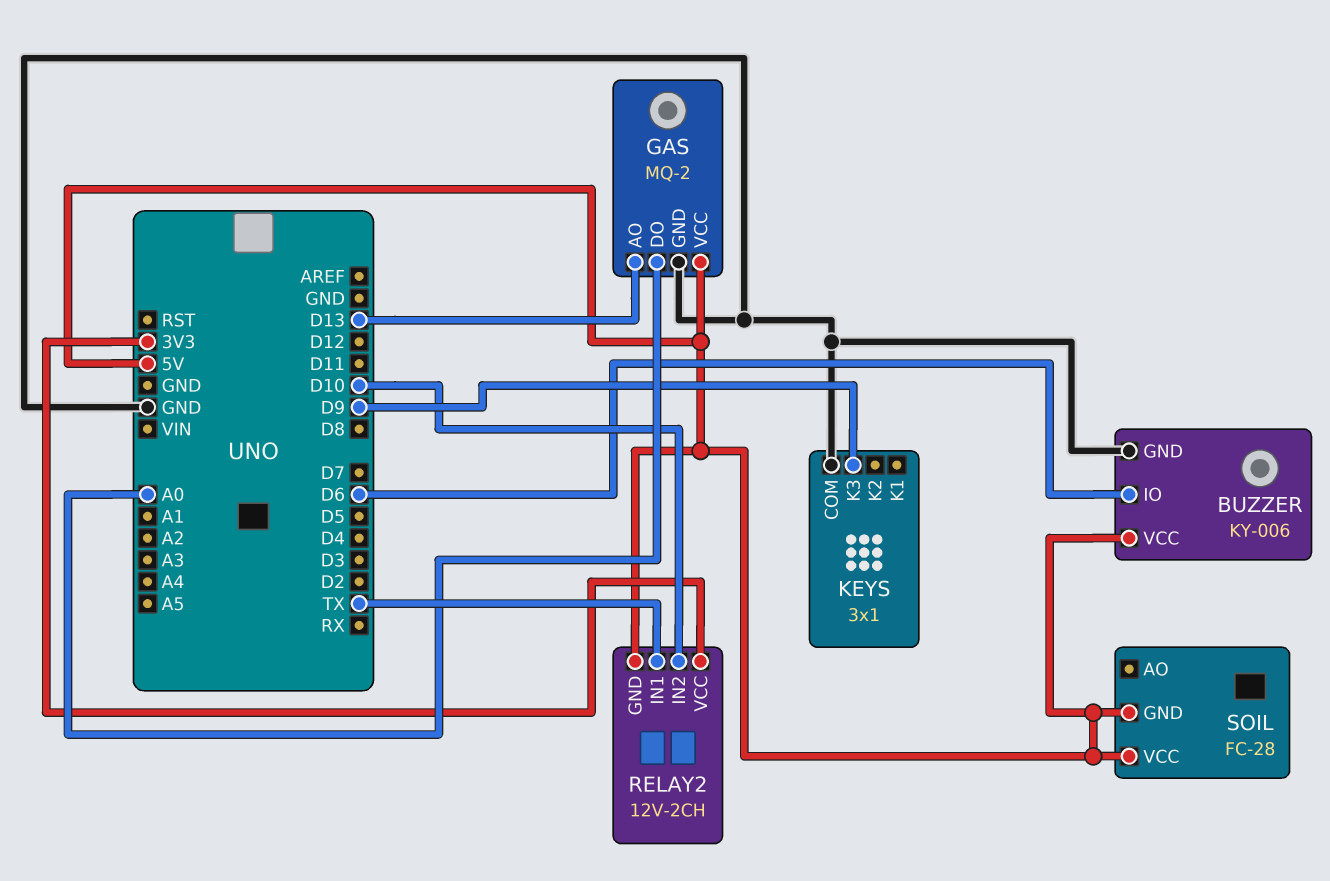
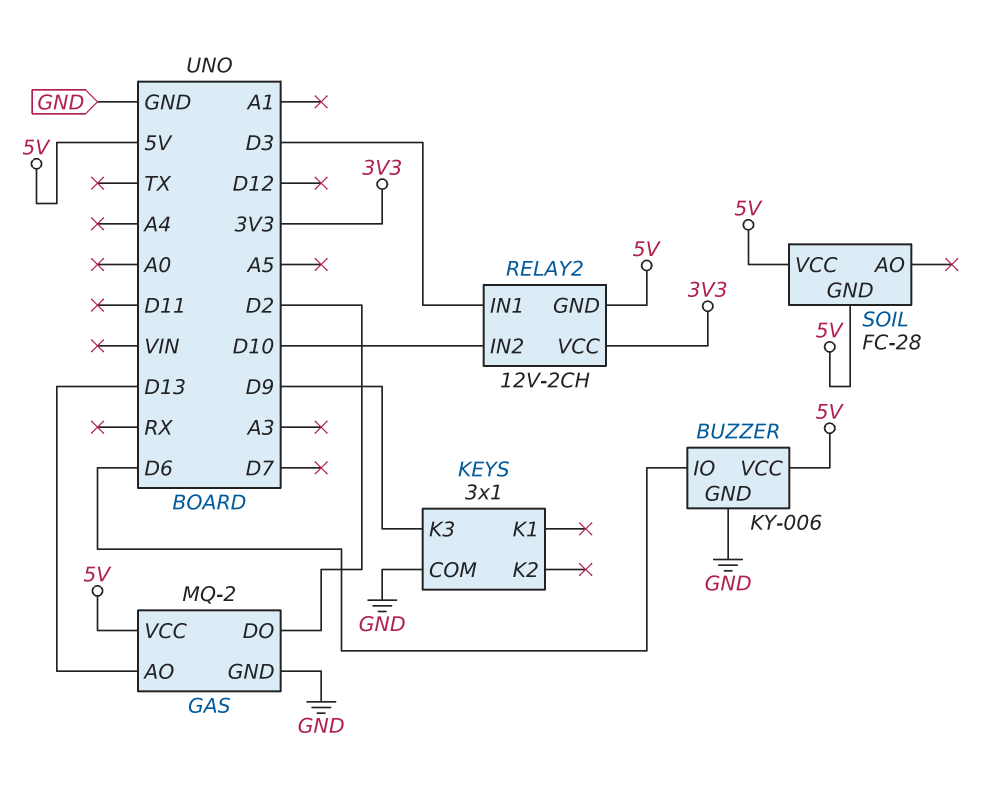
GAS pin DO: A0 -> D2
RELAY2 pin IN1: TX -> D3

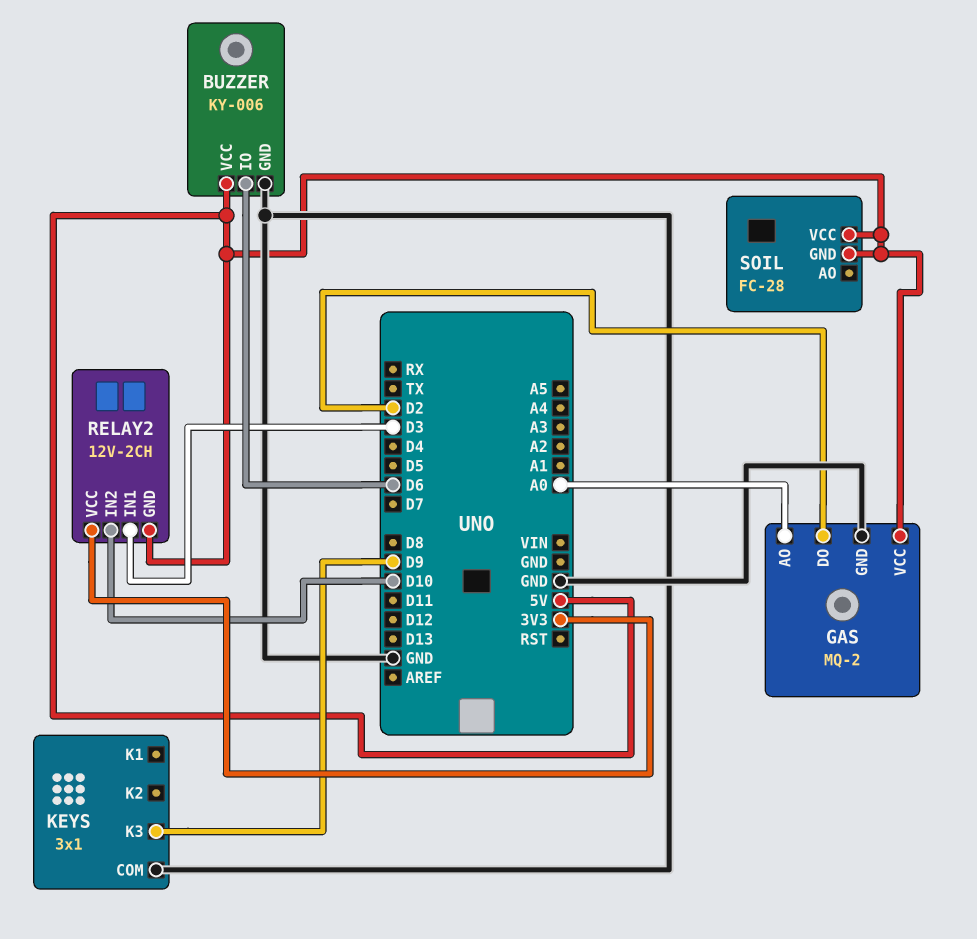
GAS pin AO: D13 -> A0

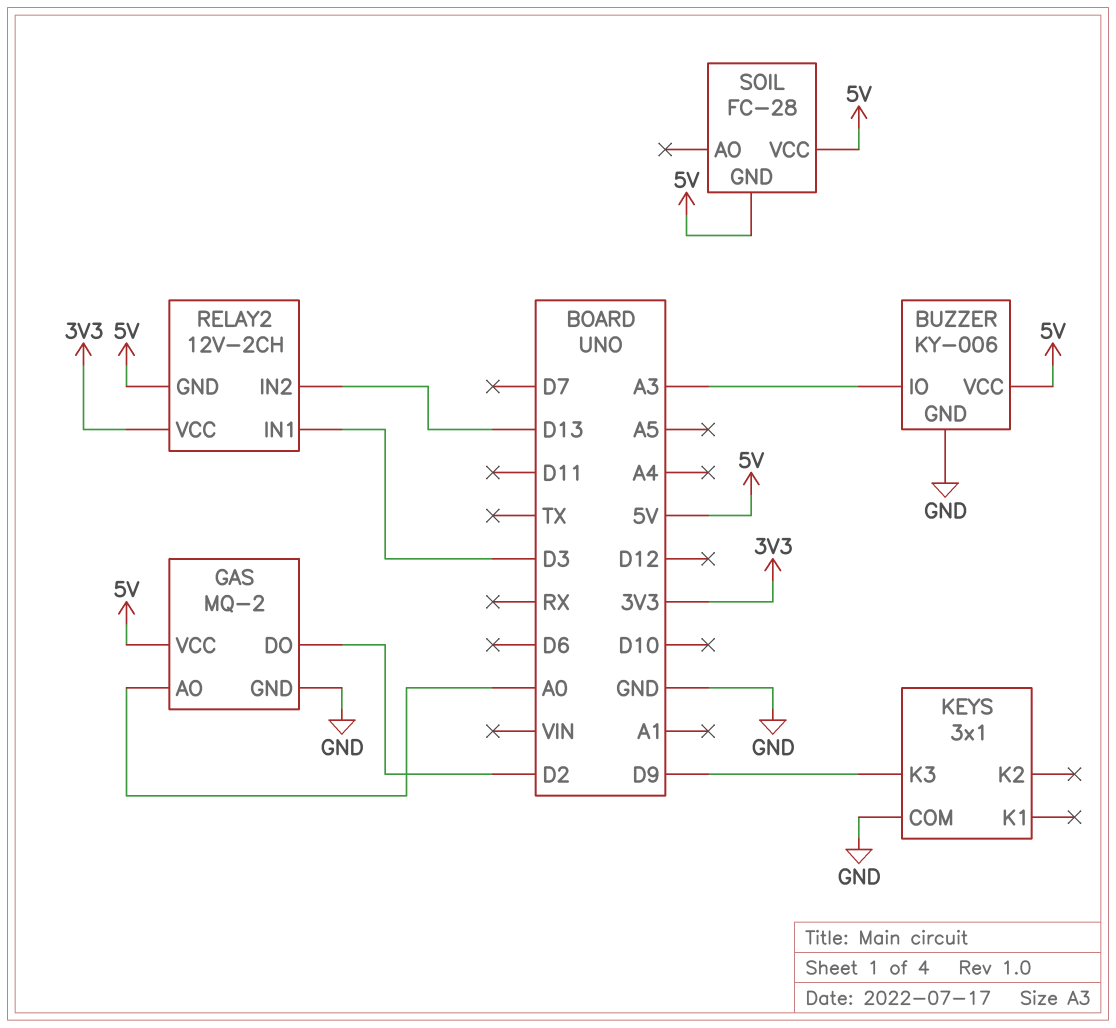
BUZZER pin IO: D6 -> A3
RELAY2 pin IN2: D10 -> D13

